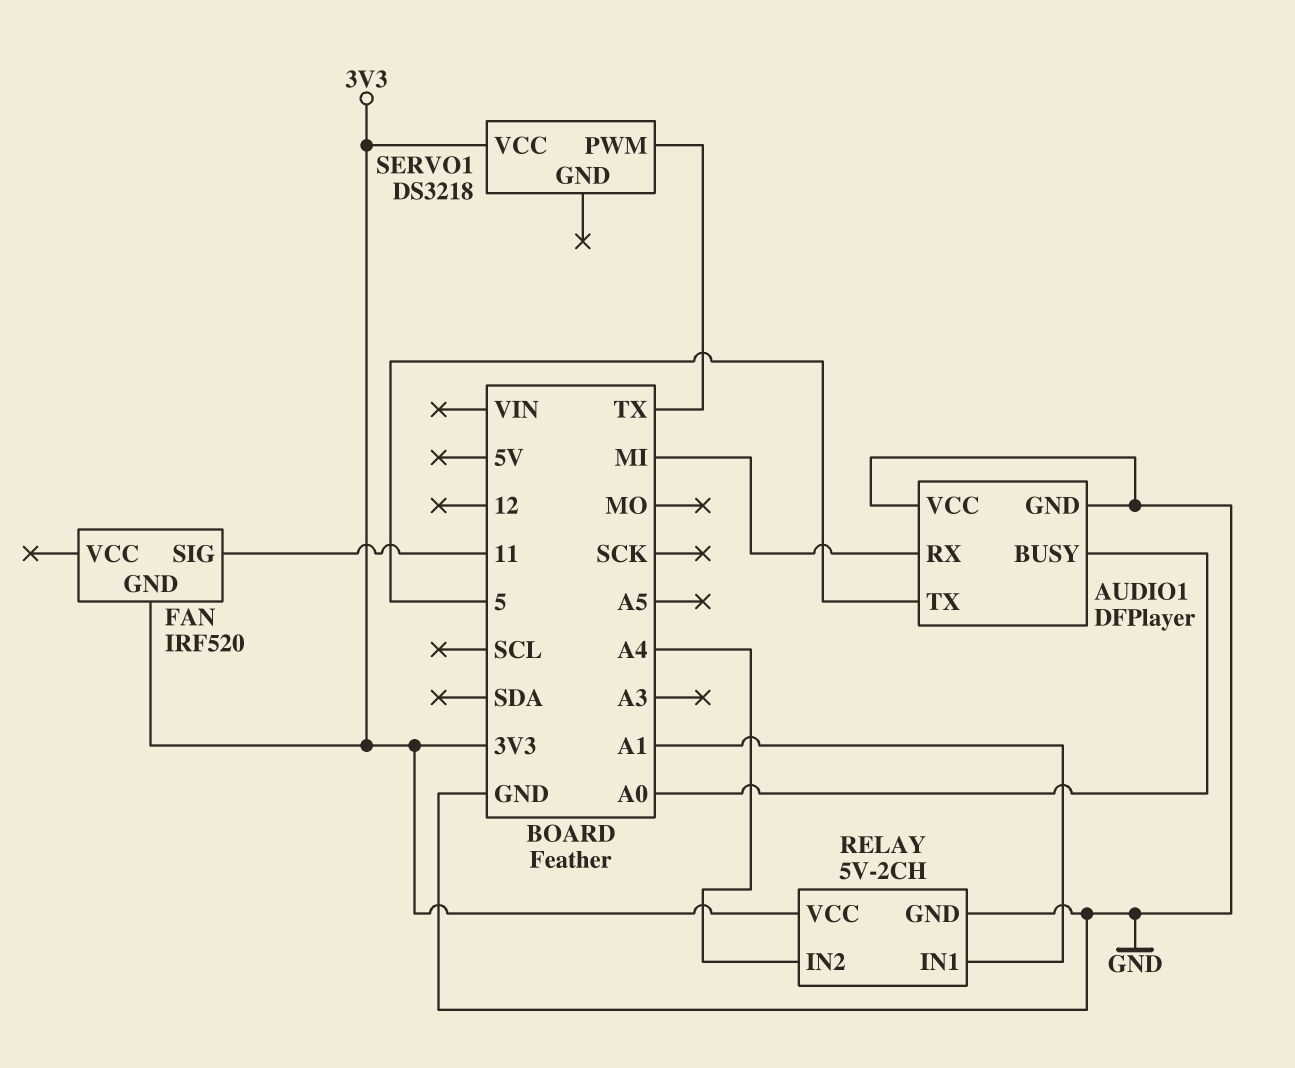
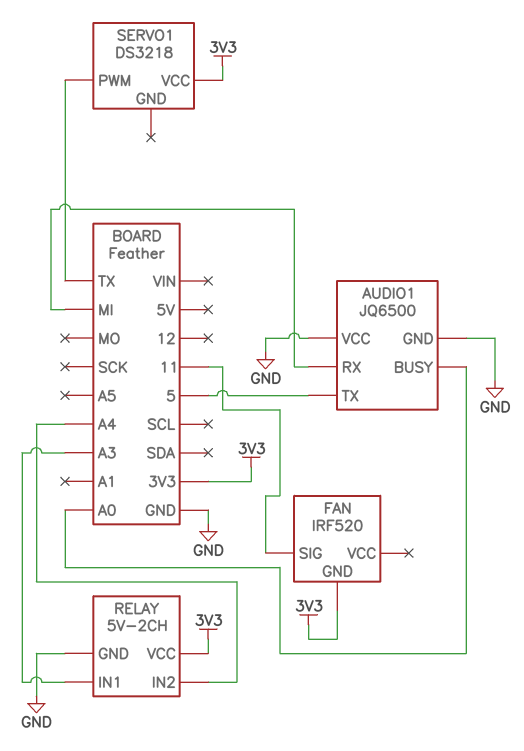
AUDIO1: DFPlayer -> JQ6500
RELAY pin IN1: A1 -> A3

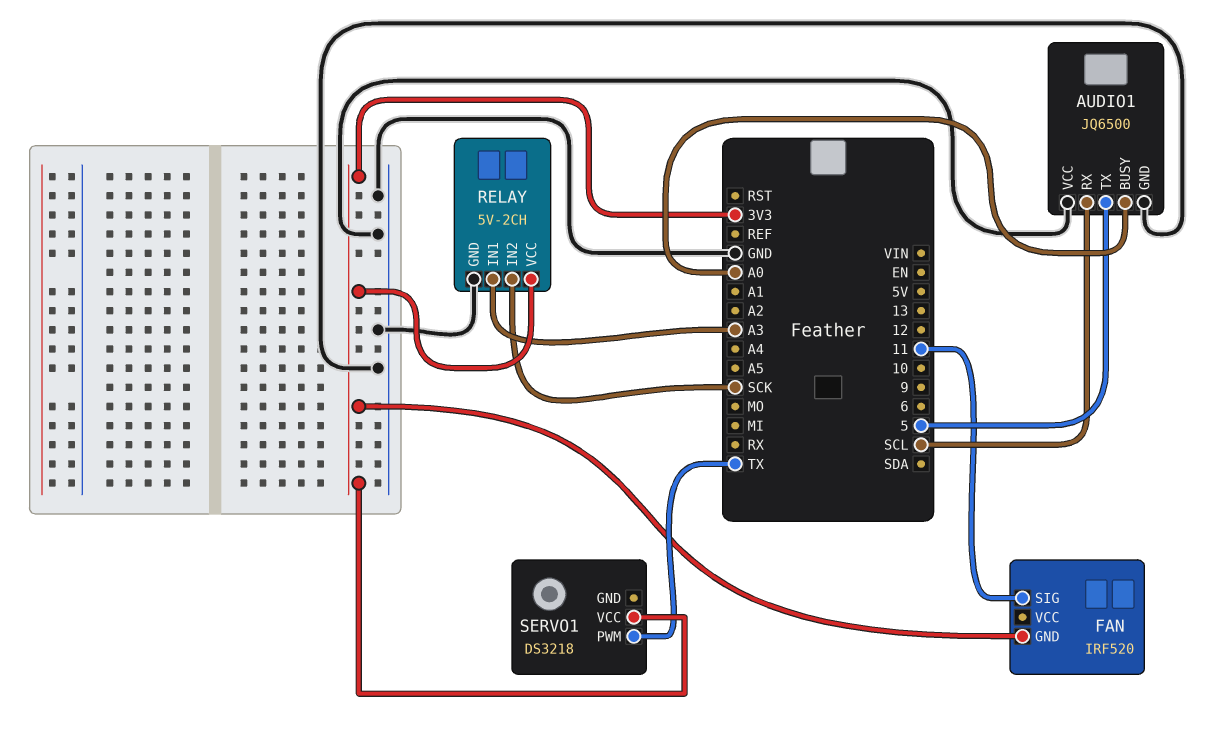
AUDIO1 pin RX: MI -> SCL
RELAY pin IN2: A4 -> SCK

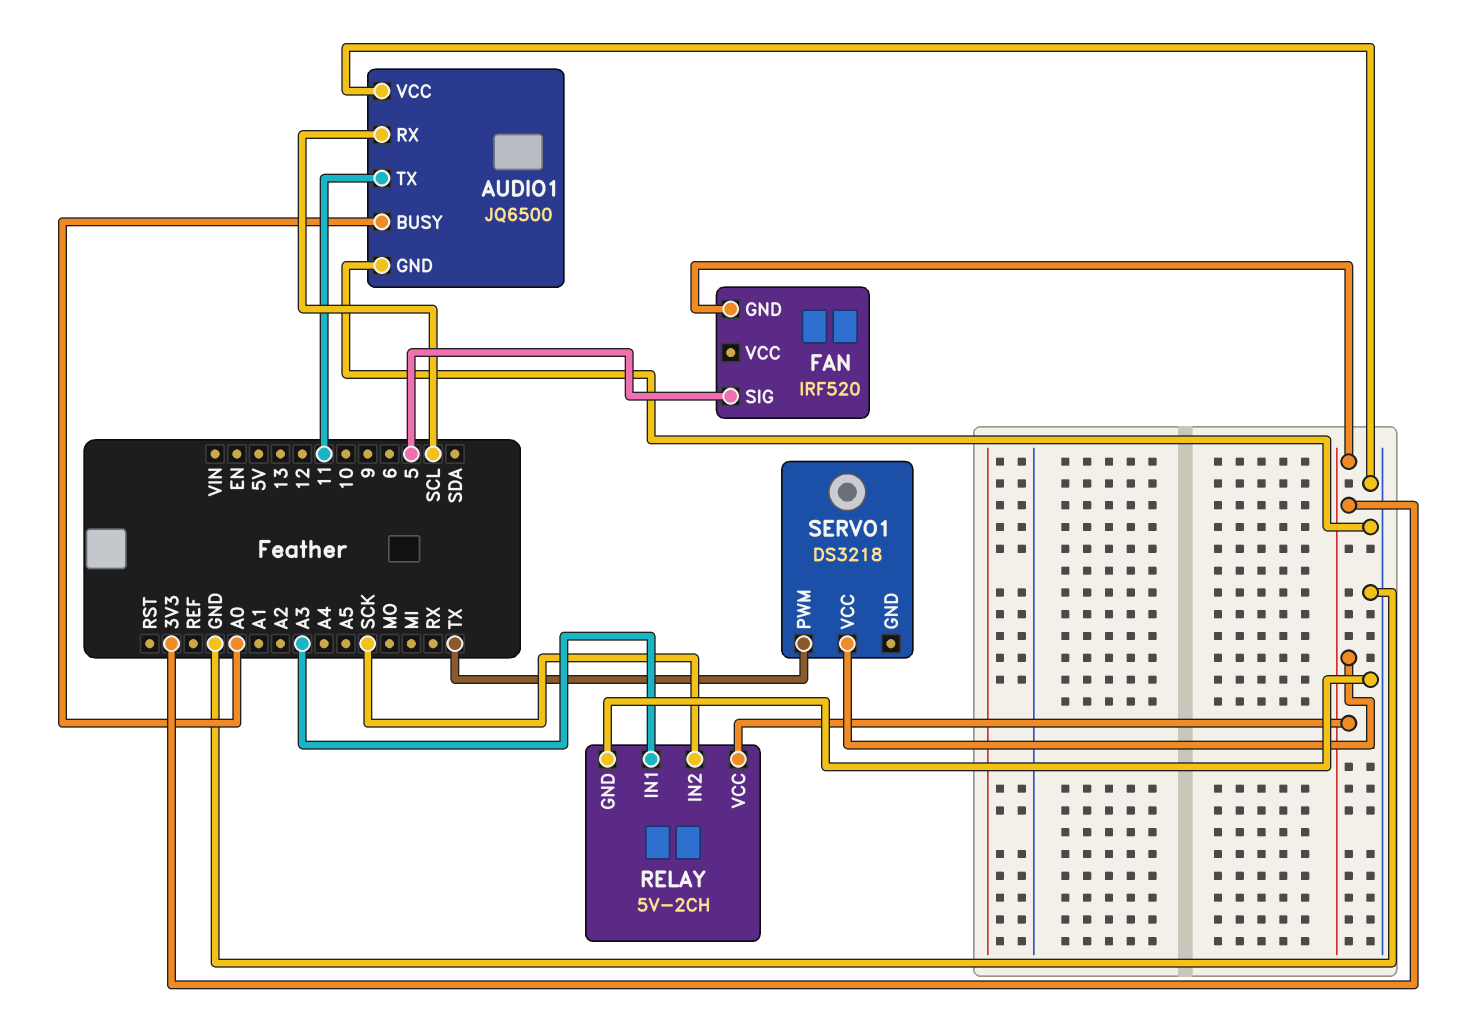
AUDIO1 pin TX: 5 -> 11
FAN pin SIG: 11 -> 5

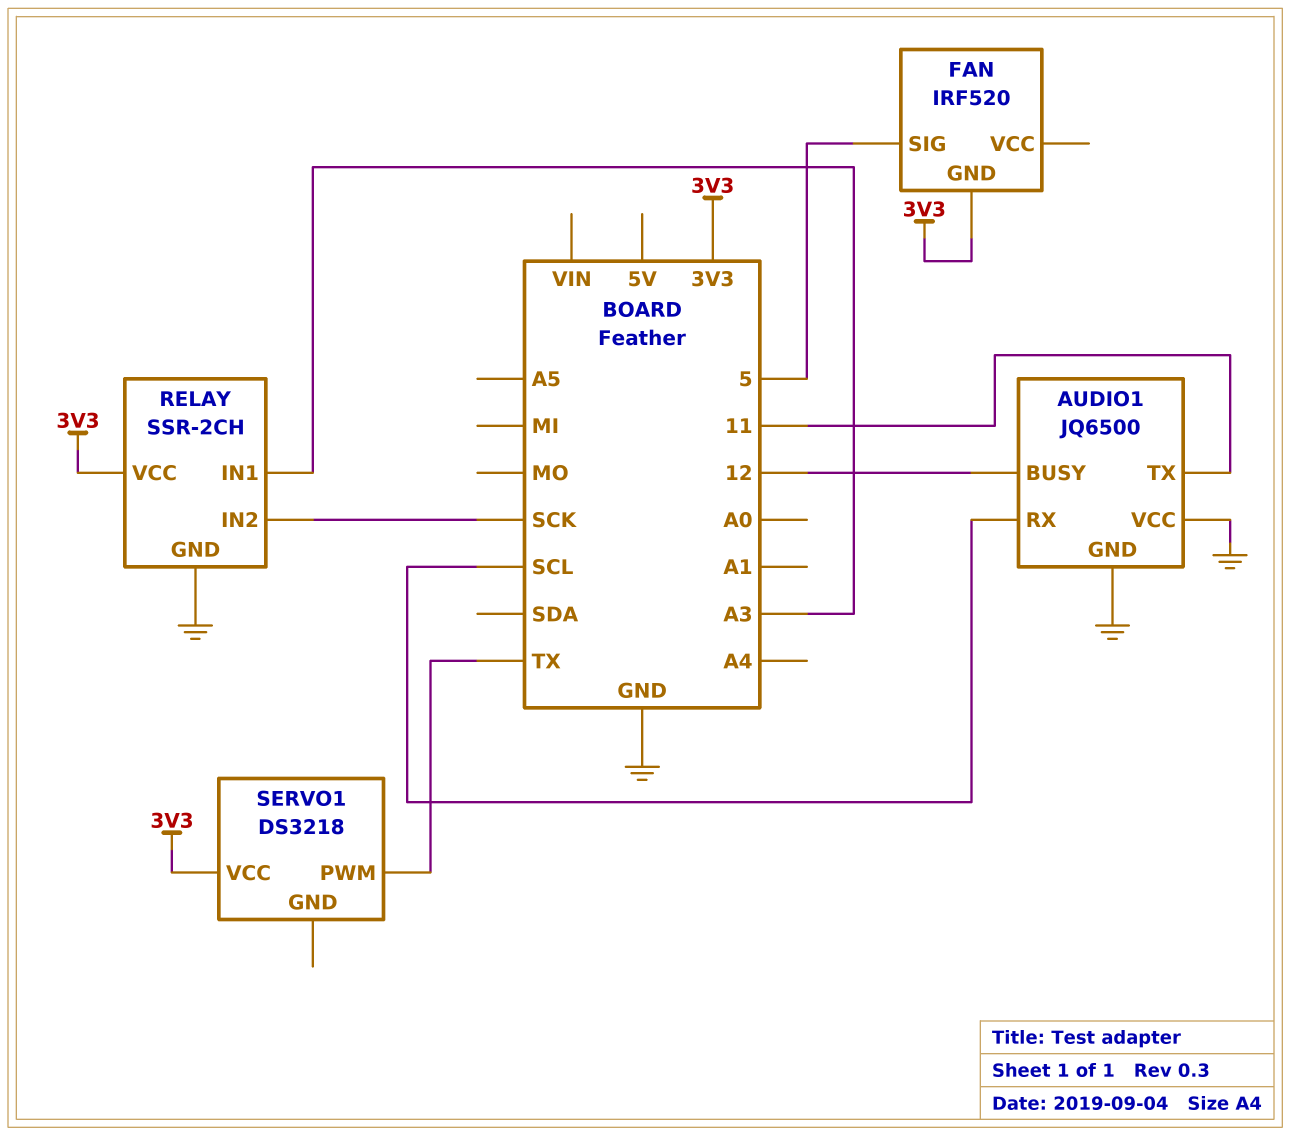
AUDIO1 pin BUSY: A0 -> 12
RELAY: 5V-2CH -> SSR-2CH

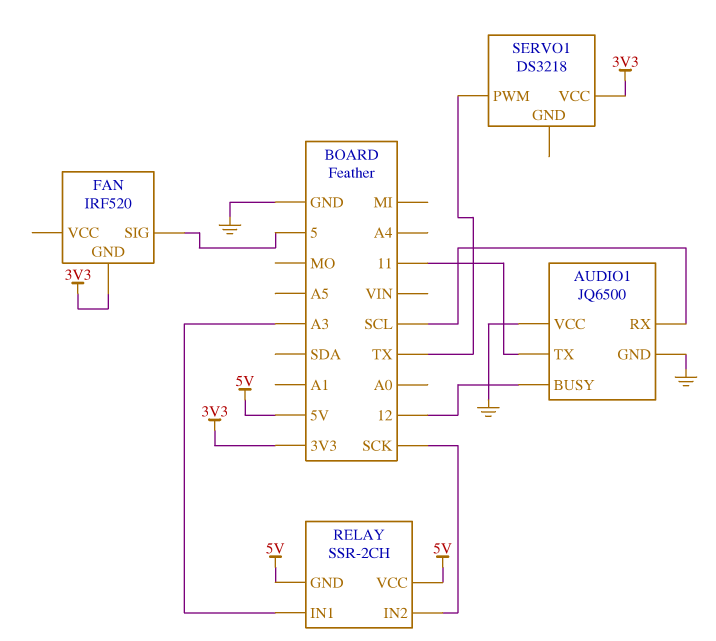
RELAY pin GND: GND -> 5V
RELAY pin VCC: 3V3 -> 5V

